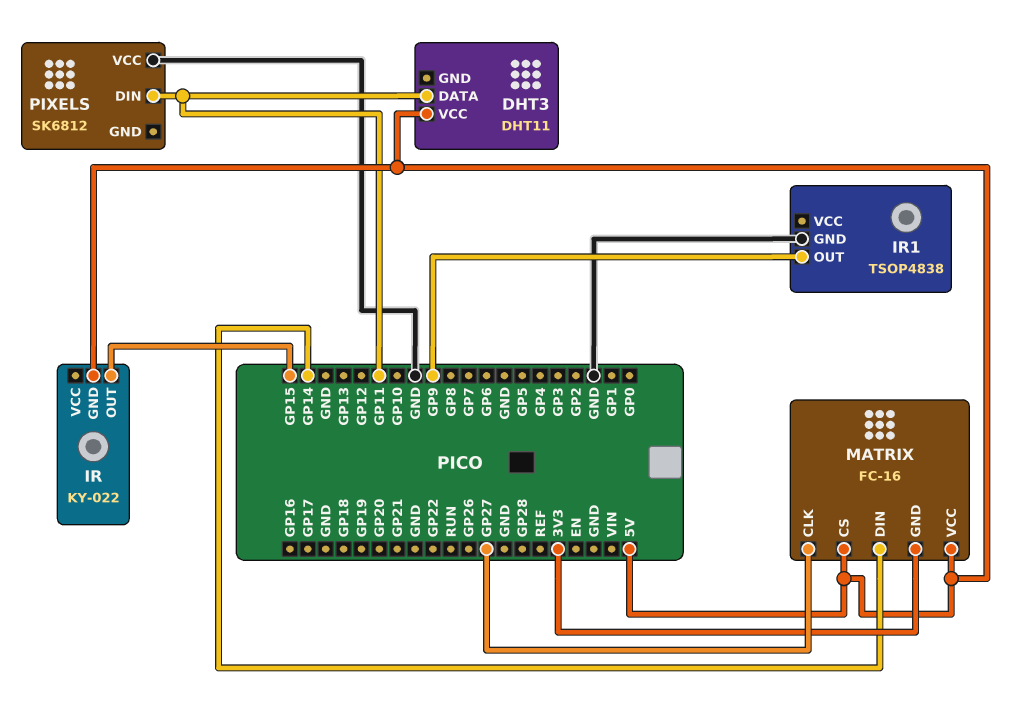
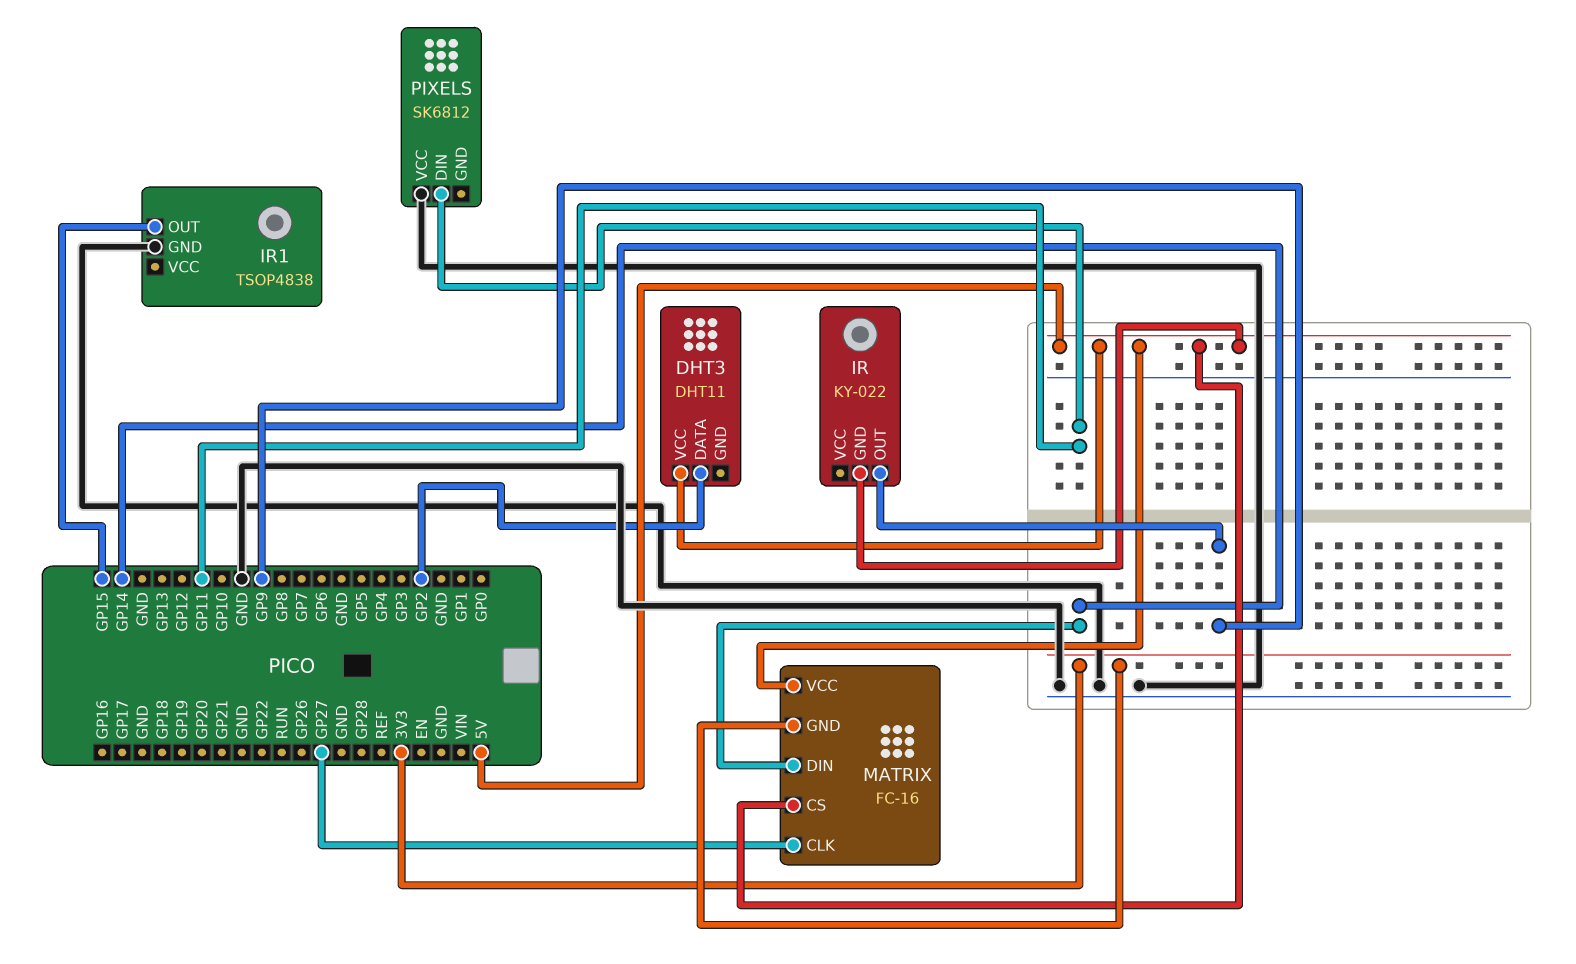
DHT3 pin DATA: GP11 -> GP2
IR pin OUT: GP15 -> GP9
IR1 pin OUT: GP9 -> GP15

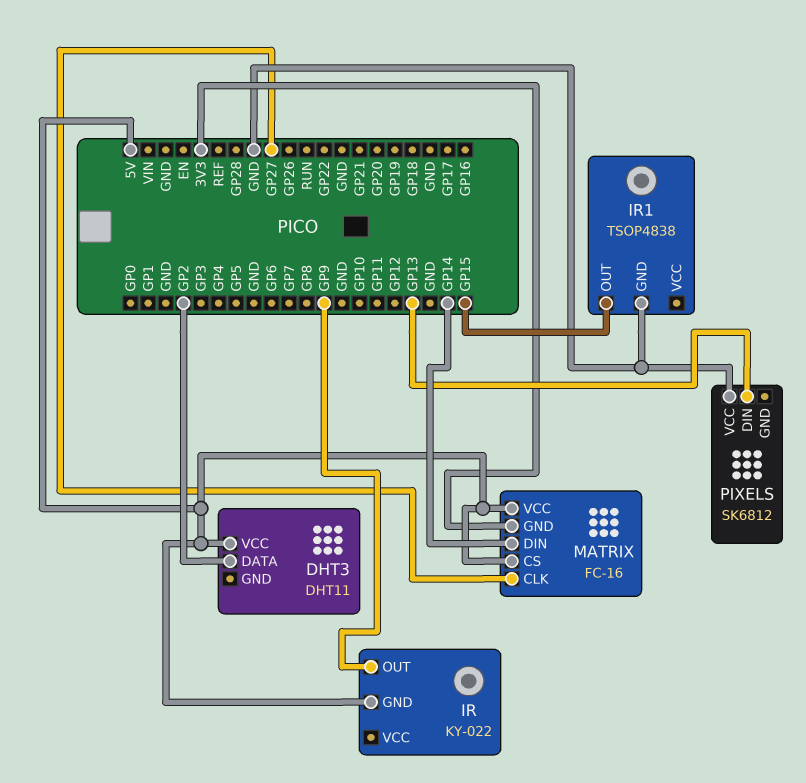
PIXELS pin DIN: GP11 -> GP13

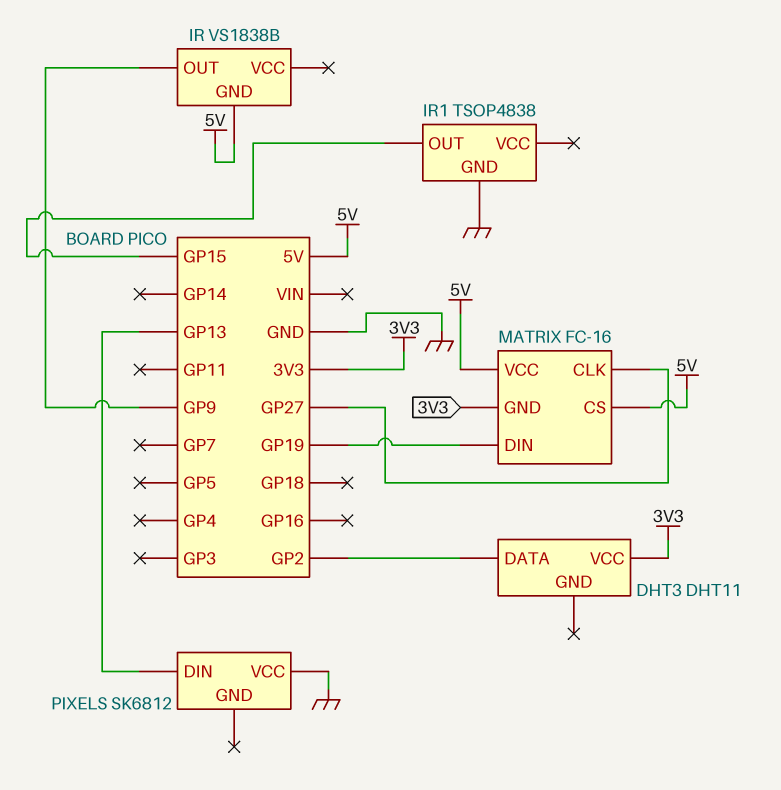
DHT3 pin VCC: 5V -> 3V3
IR: KY-022 -> VS1838B
MATRIX pin DIN: GP14 -> GP19

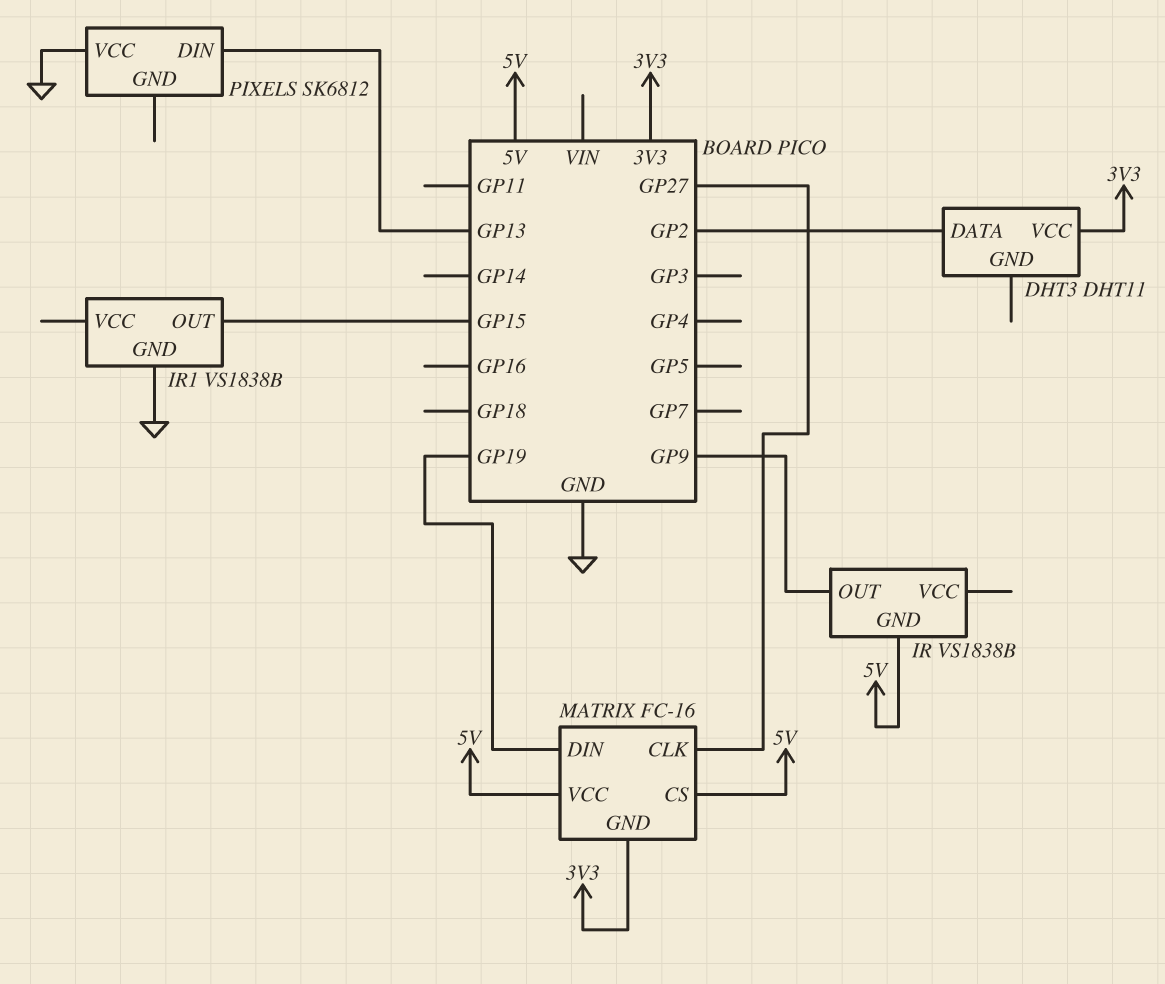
IR1: TSOP4838 -> VS1838B

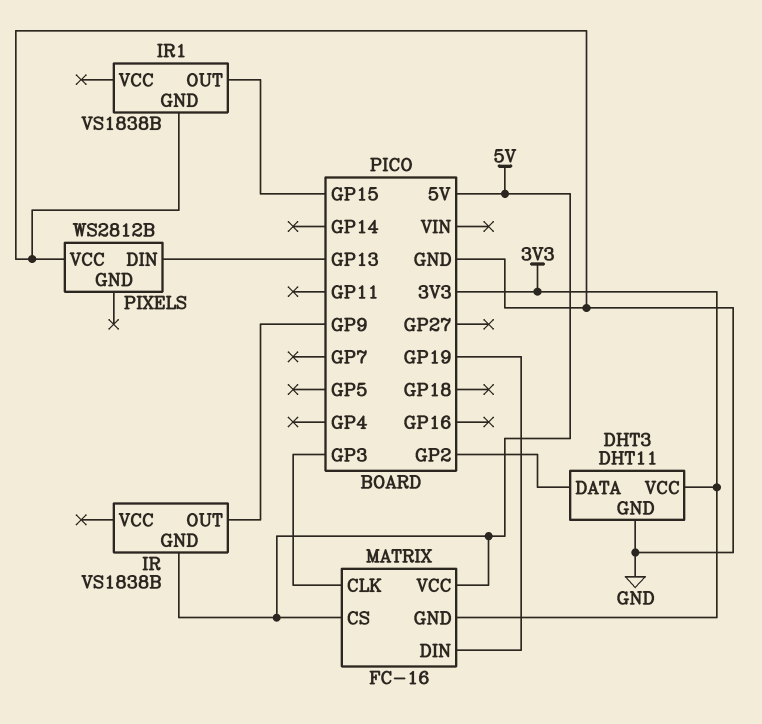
DHT3 pin GND: none -> GND
MATRIX pin CLK: GP27 -> GP3
PIXELS: SK6812 -> WS2812B

